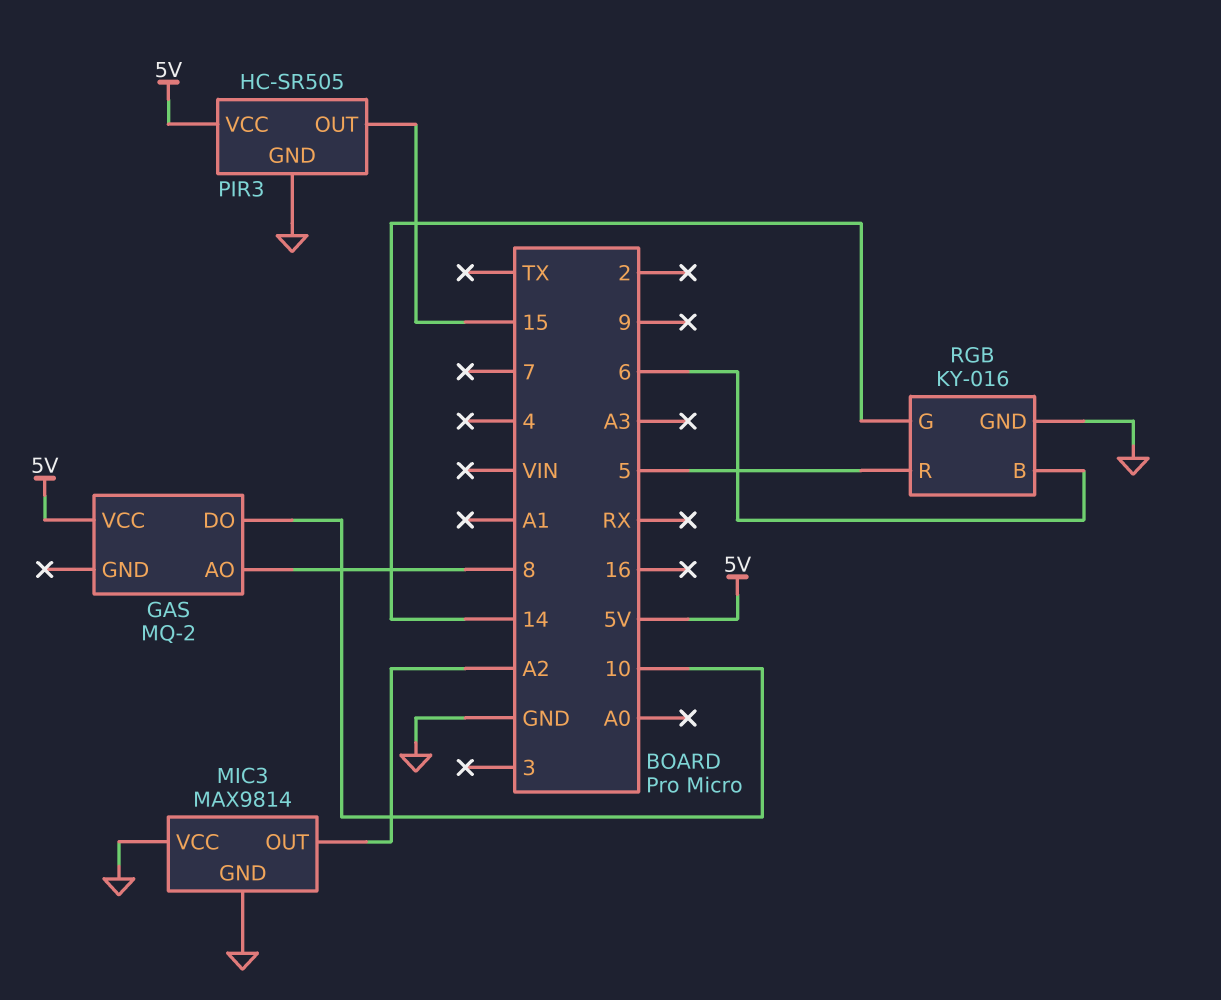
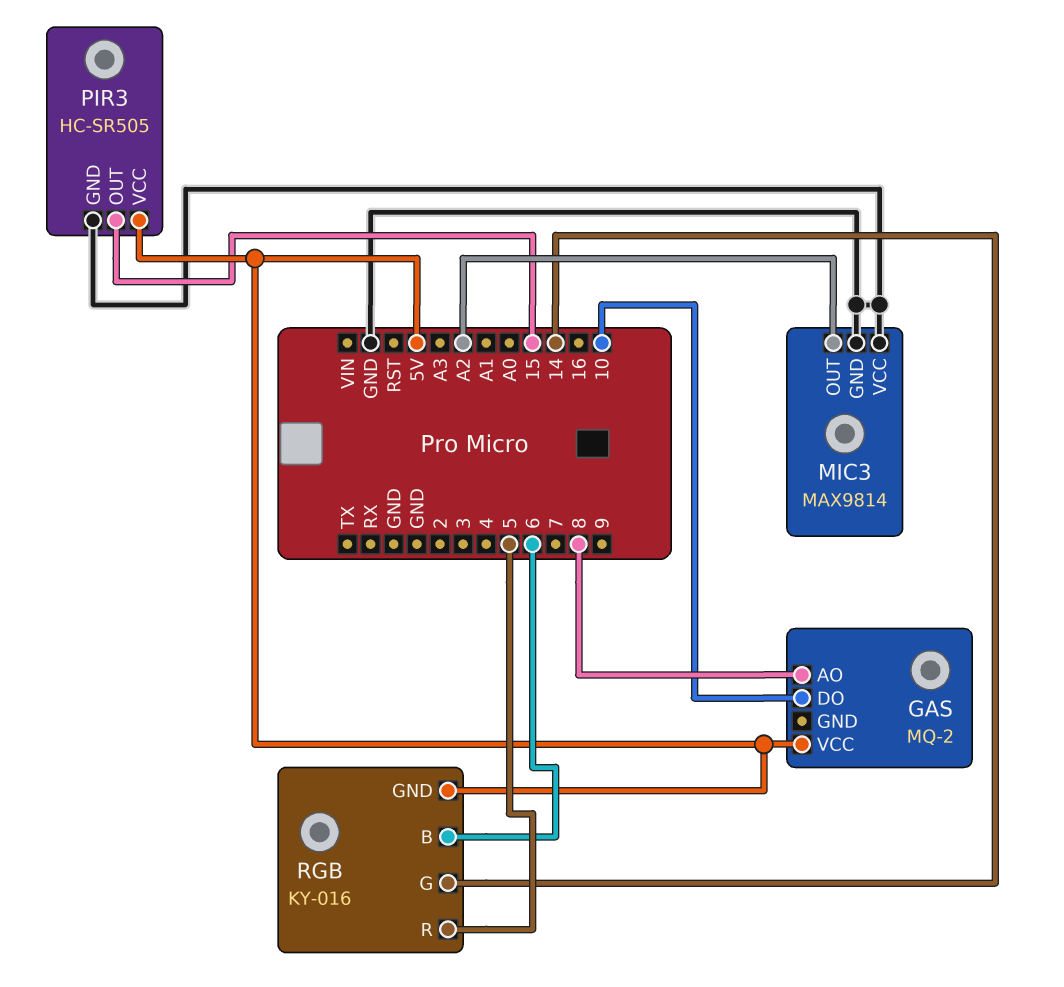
RGB pin GND: GND -> 5V

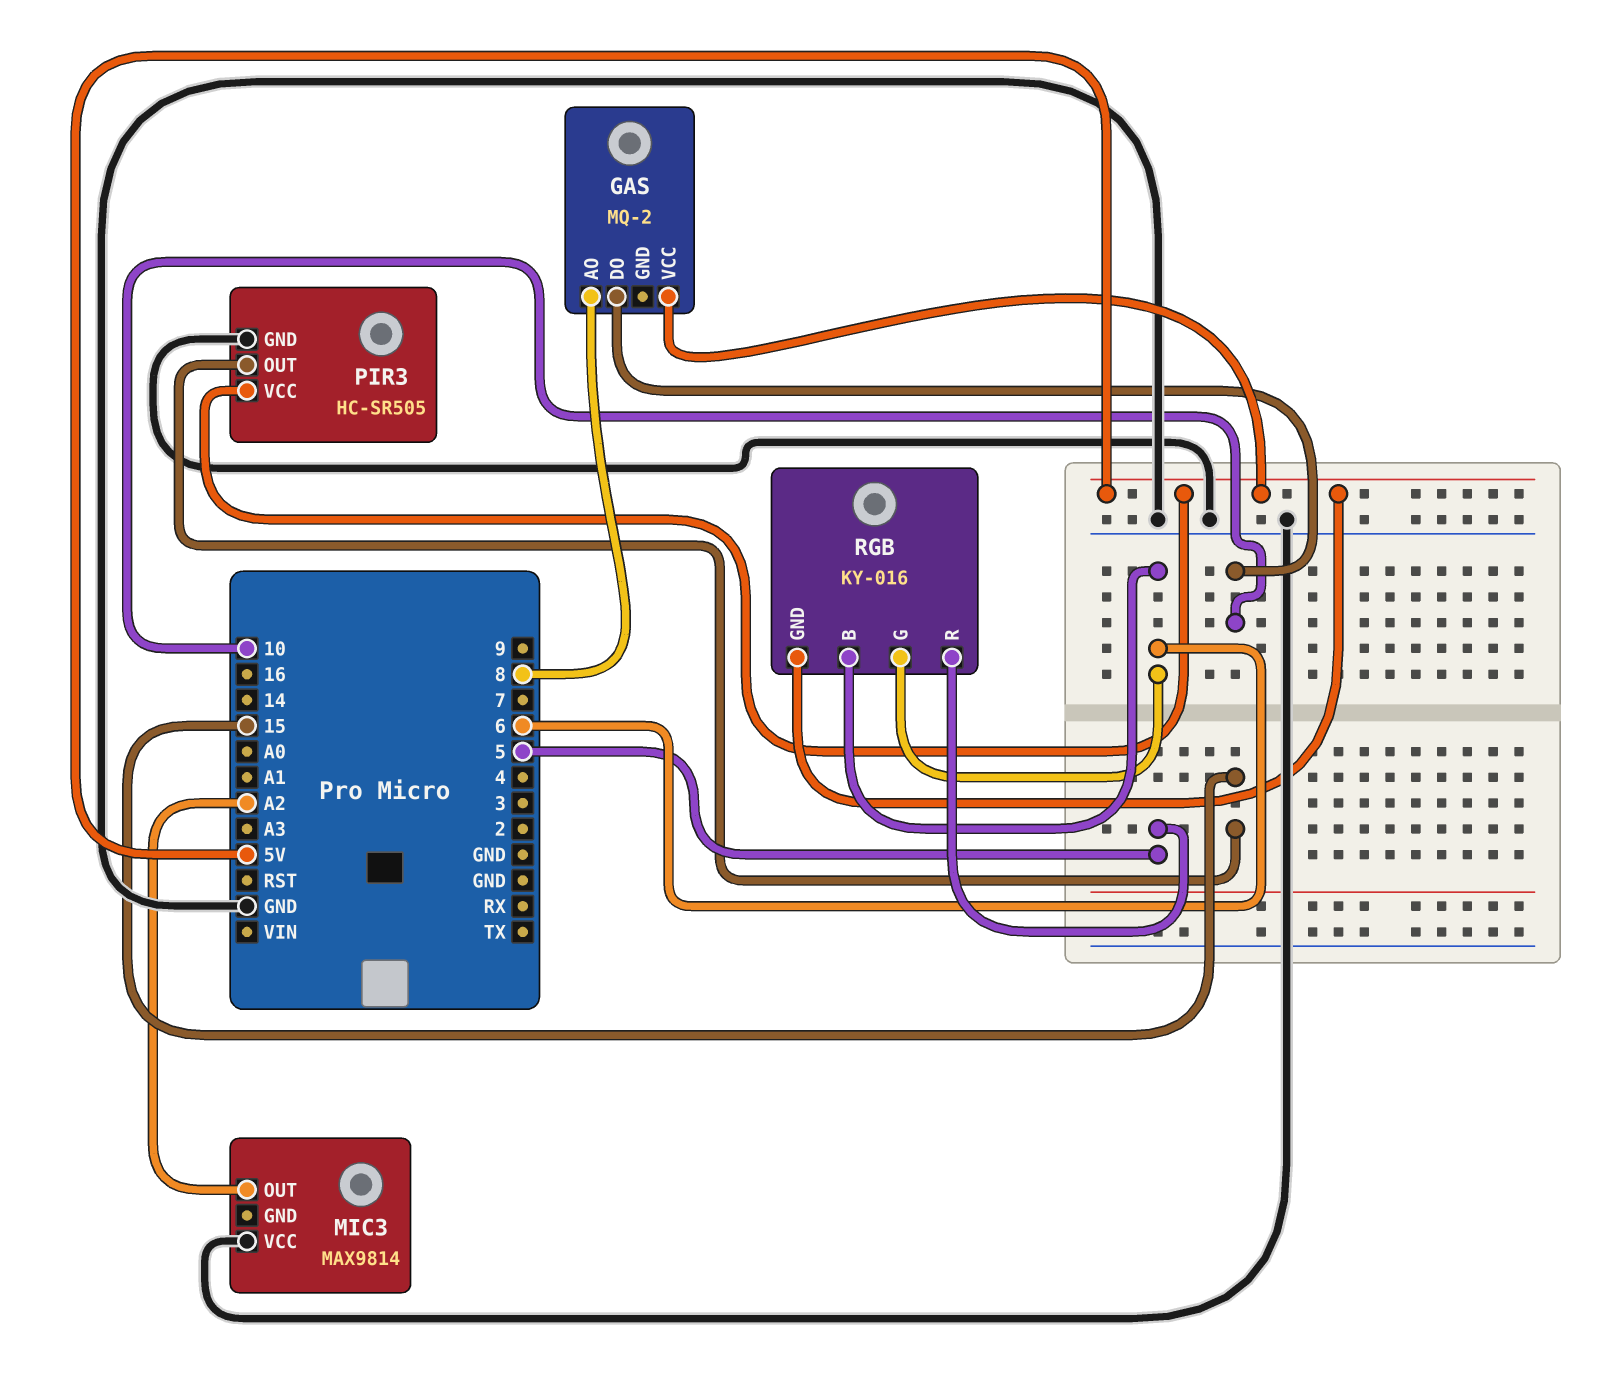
MIC3 pin GND: GND -> none
RGB pin G: 14 -> 6

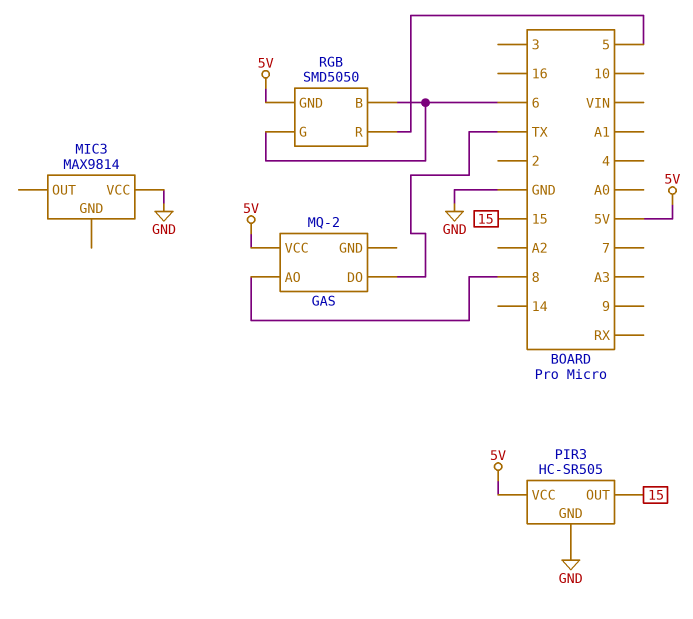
GAS pin DO: 10 -> TX
MIC3 pin OUT: A2 -> none
RGB: KY-016 -> SMD5050

